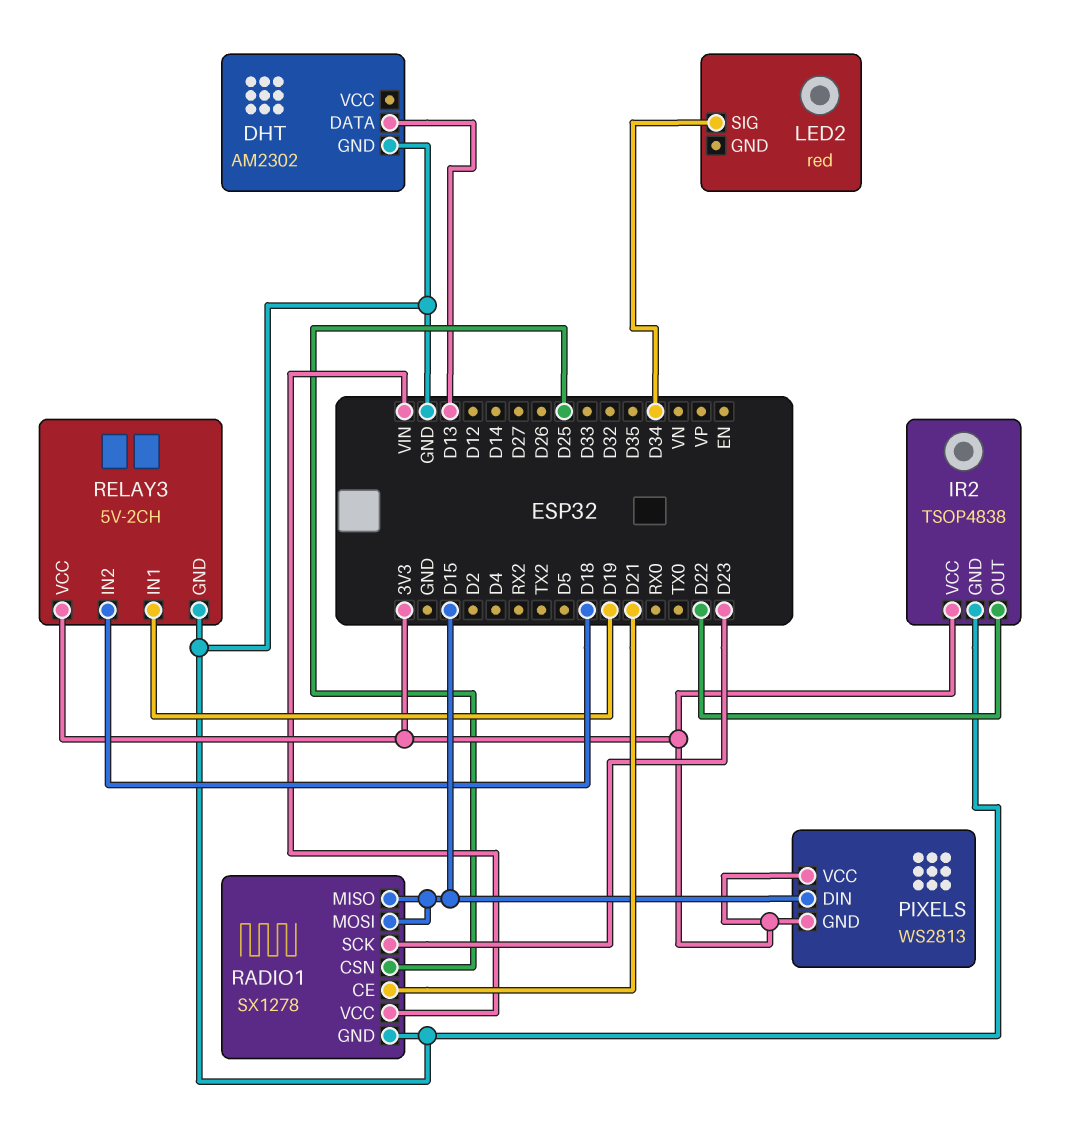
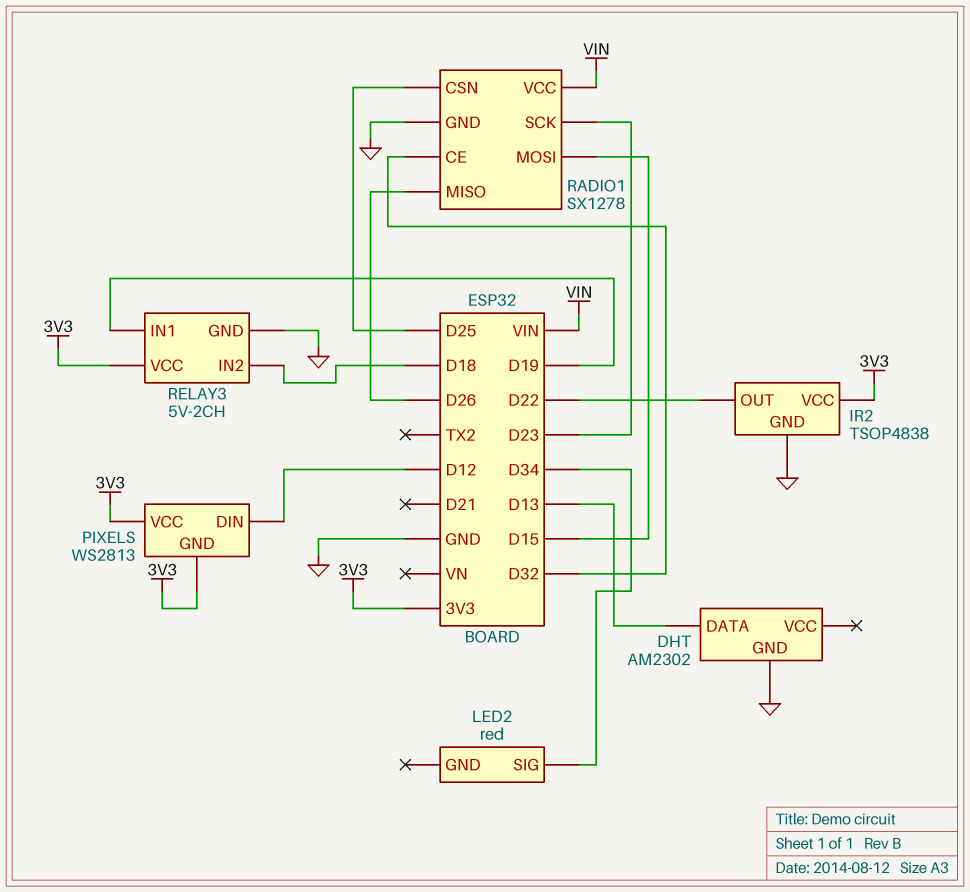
PIXELS pin DIN: D15 -> D12
RADIO1 pin CE: D21 -> D32
RADIO1 pin MISO: D15 -> D26

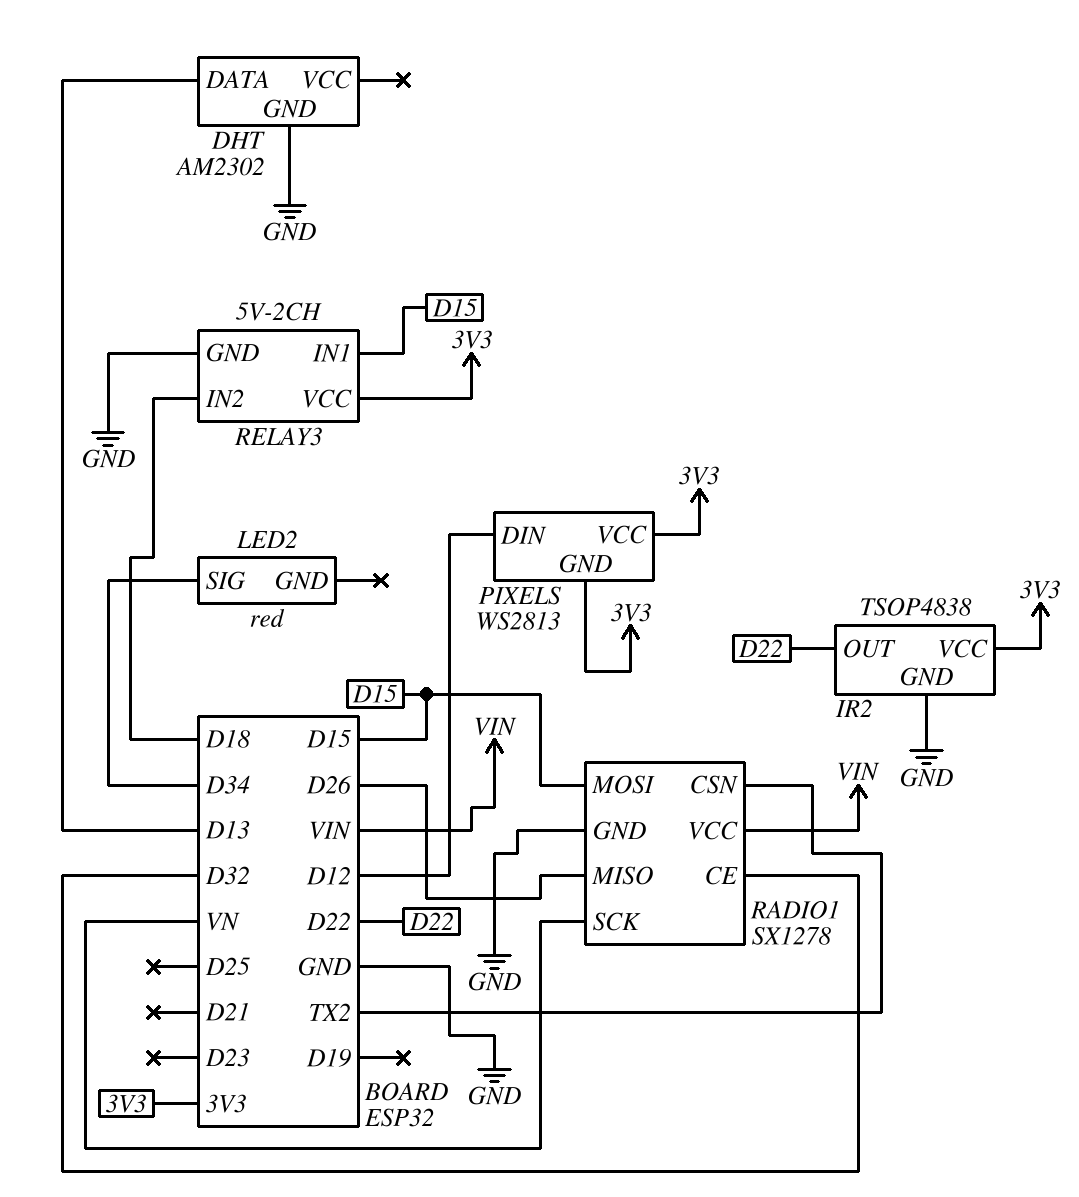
RADIO1 pin CSN: D25 -> TX2
RADIO1 pin SCK: D23 -> VN
RELAY3 pin IN1: D19 -> D15

